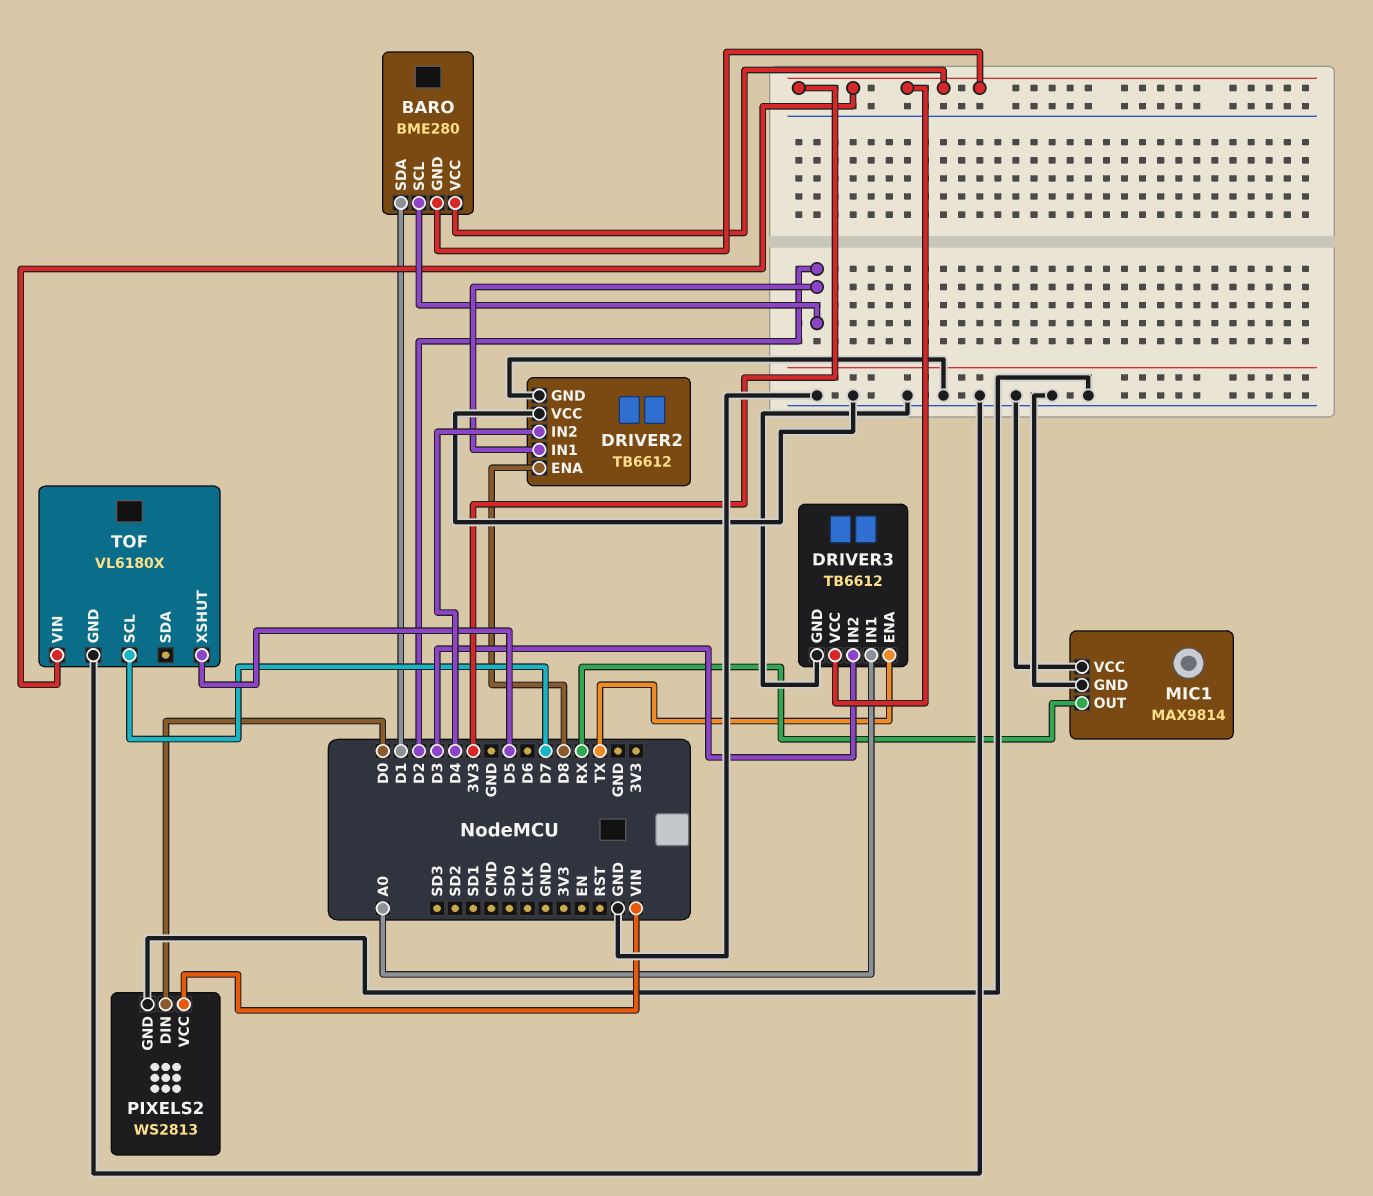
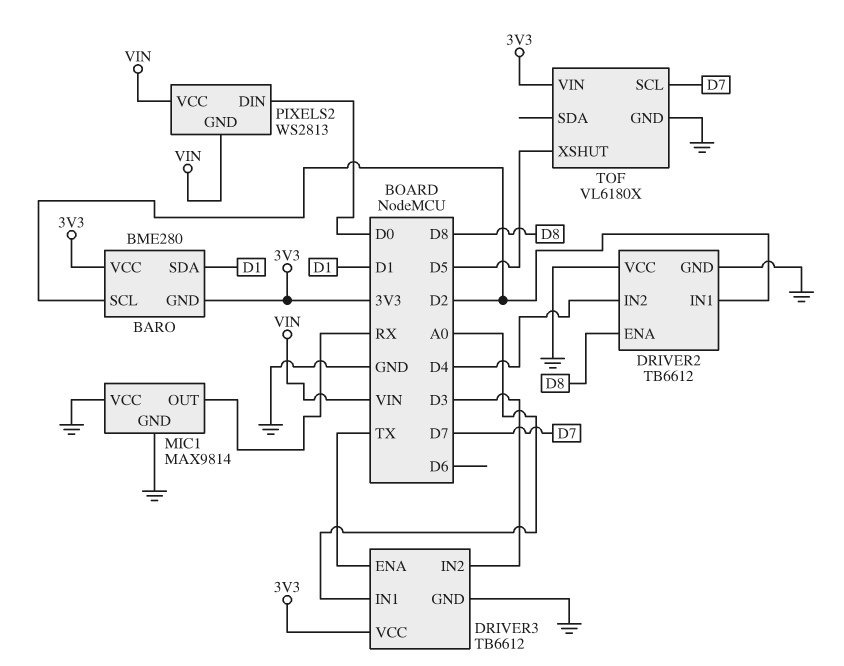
PIXELS2 pin GND: GND -> VIN

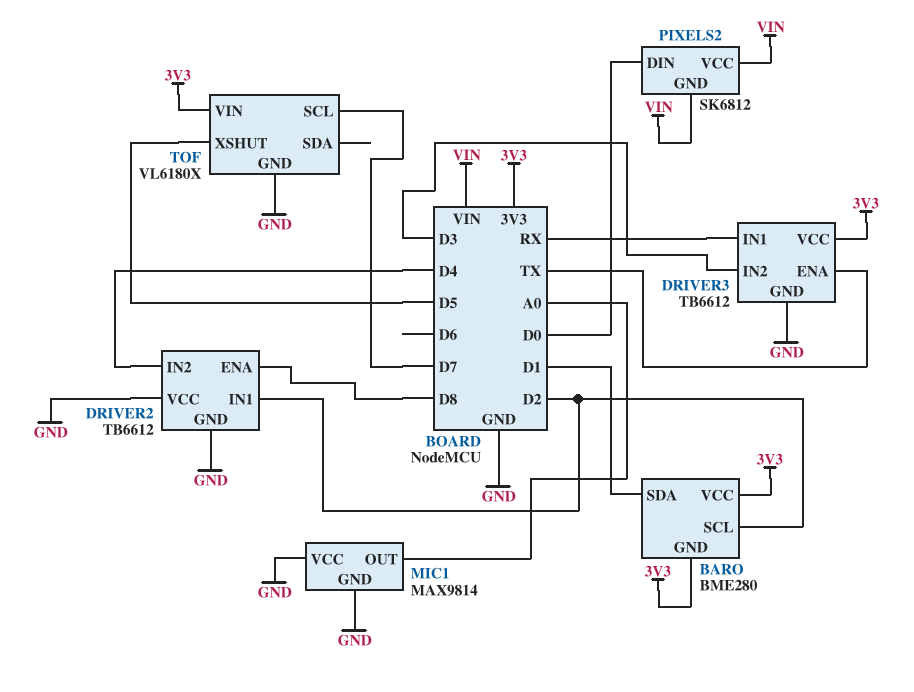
DRIVER3 pin IN1: A0 -> RX
MIC1 pin OUT: RX -> A0
PIXELS2: WS2813 -> SK6812

